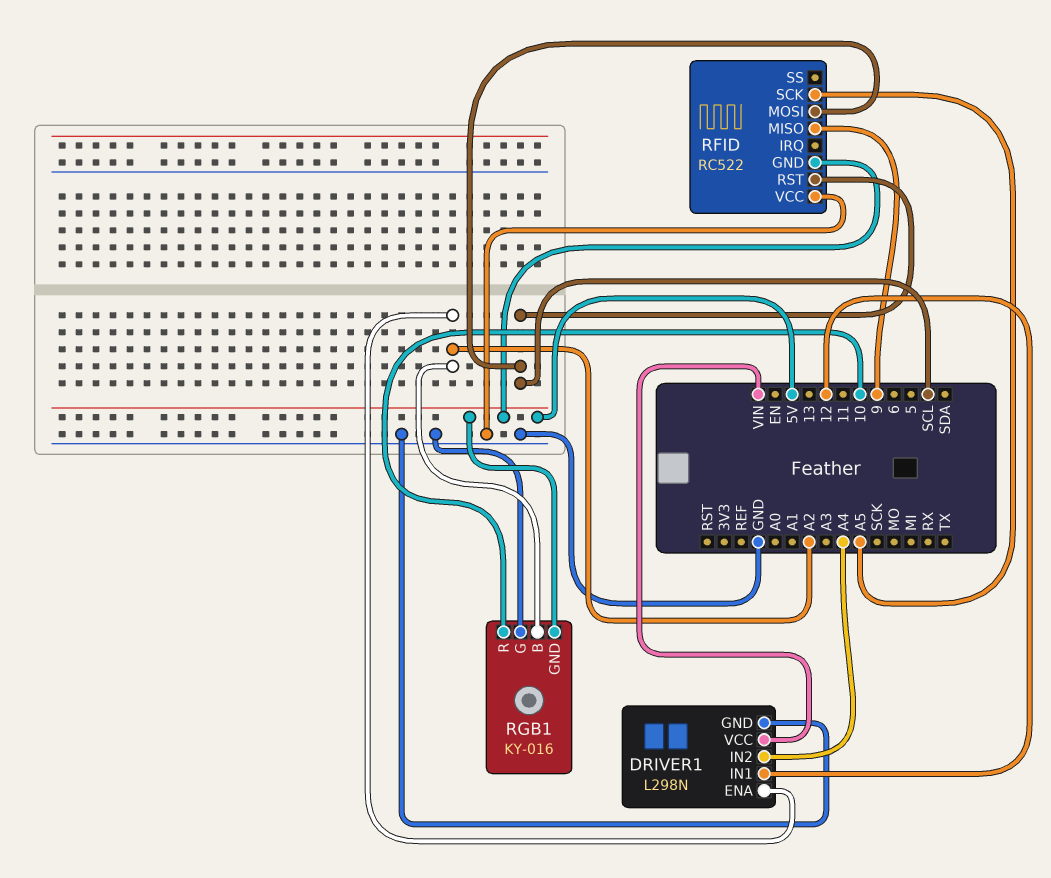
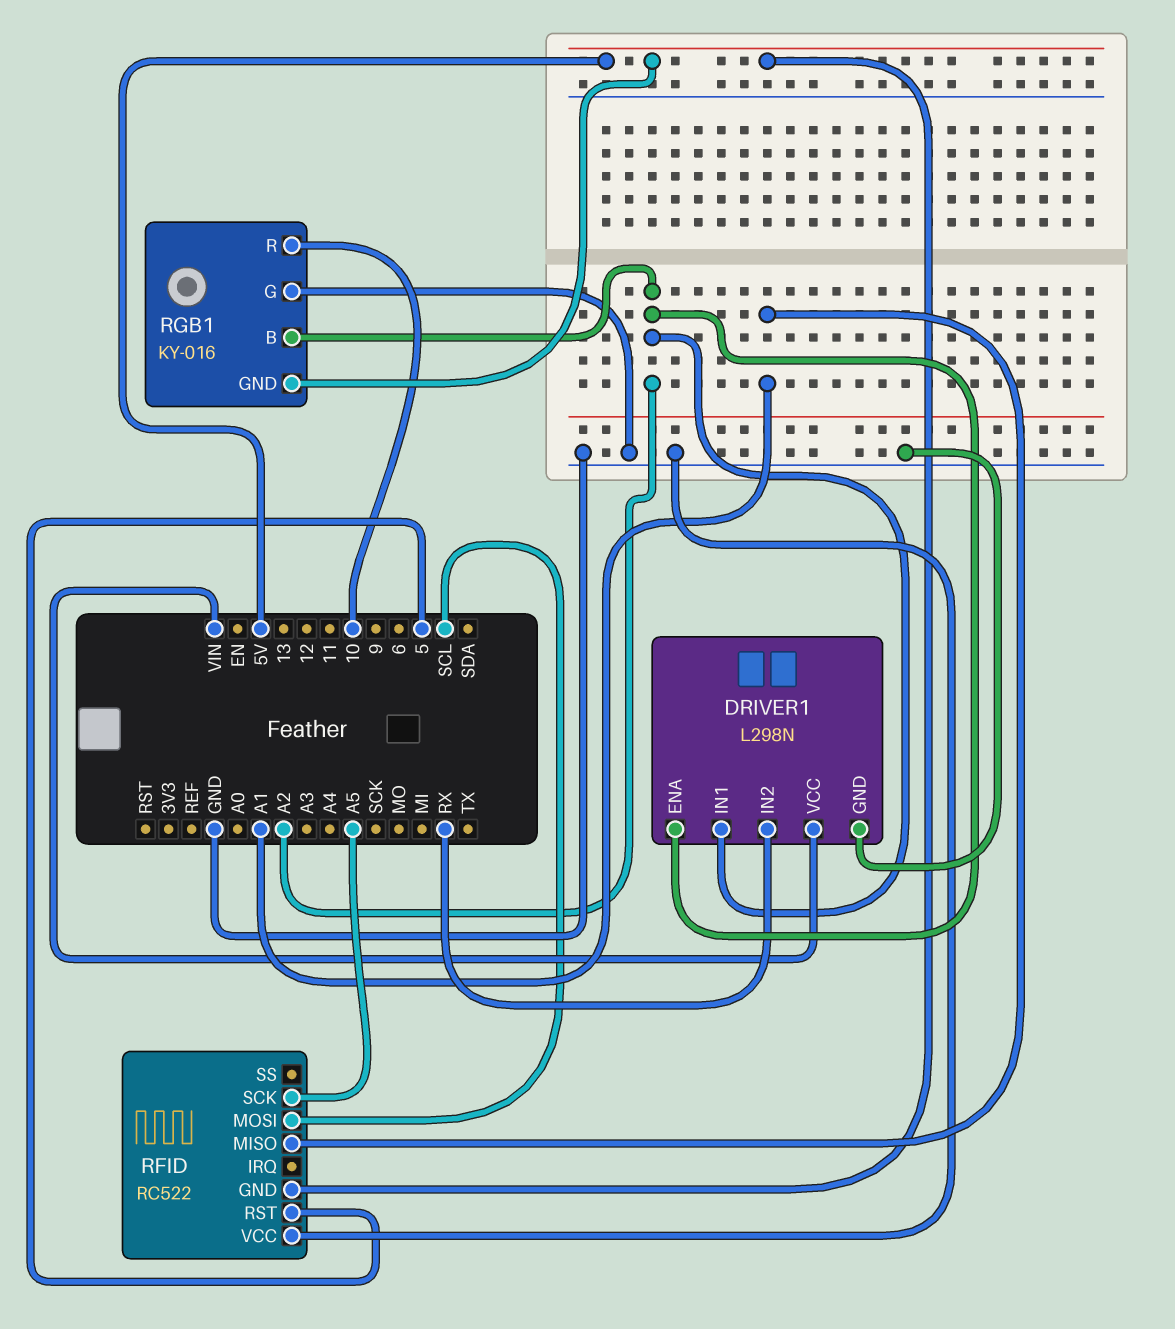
DRIVER1 pin IN1: 12 -> A2
DRIVER1 pin IN2: A4 -> RX
RFID pin MISO: 9 -> A1
RFID pin RST: SCL -> 5

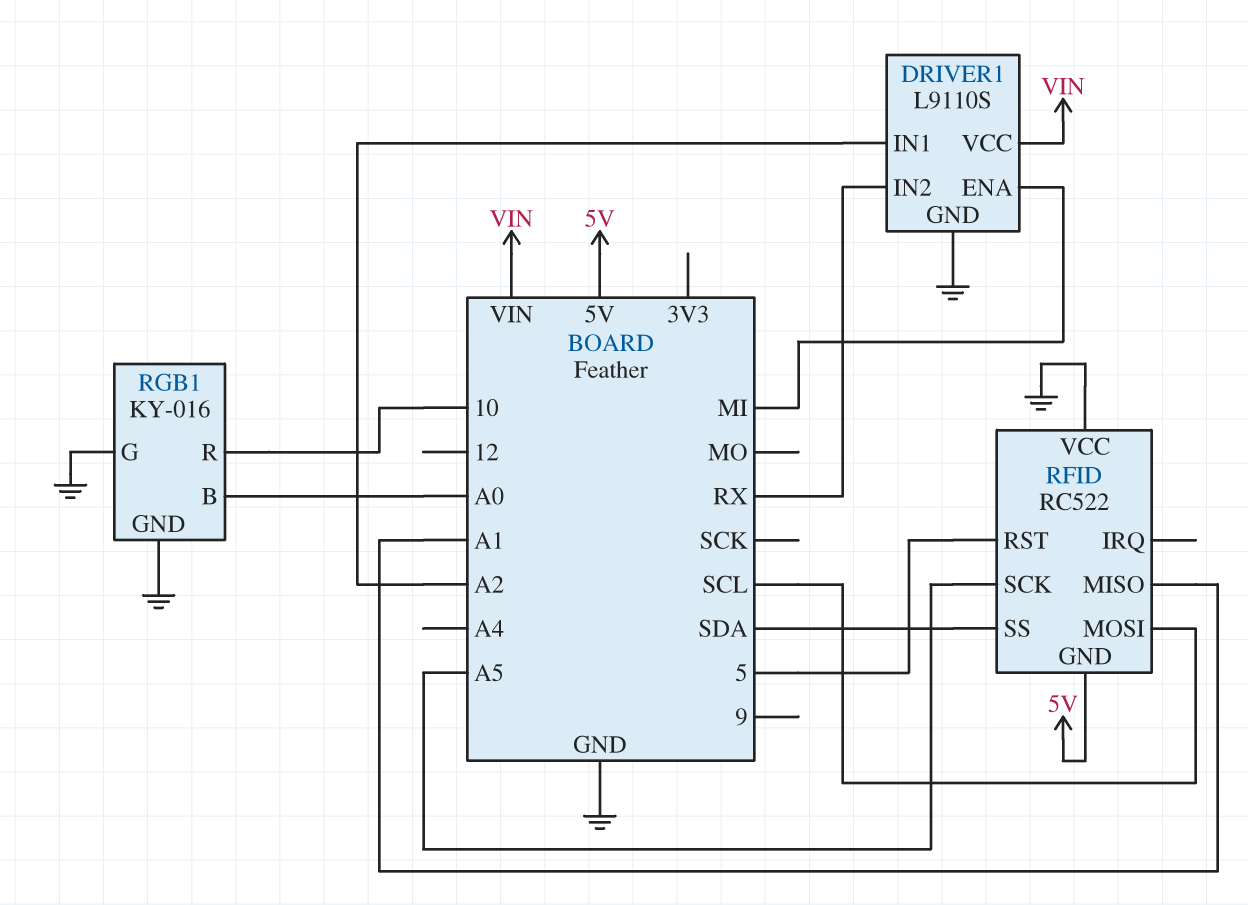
DRIVER1: L298N -> L9110S
DRIVER1 pin ENA: A2 -> MI
RFID pin SS: none -> SDA
RGB1 pin B: A2 -> A0
RGB1 pin GND: 5V -> GND

